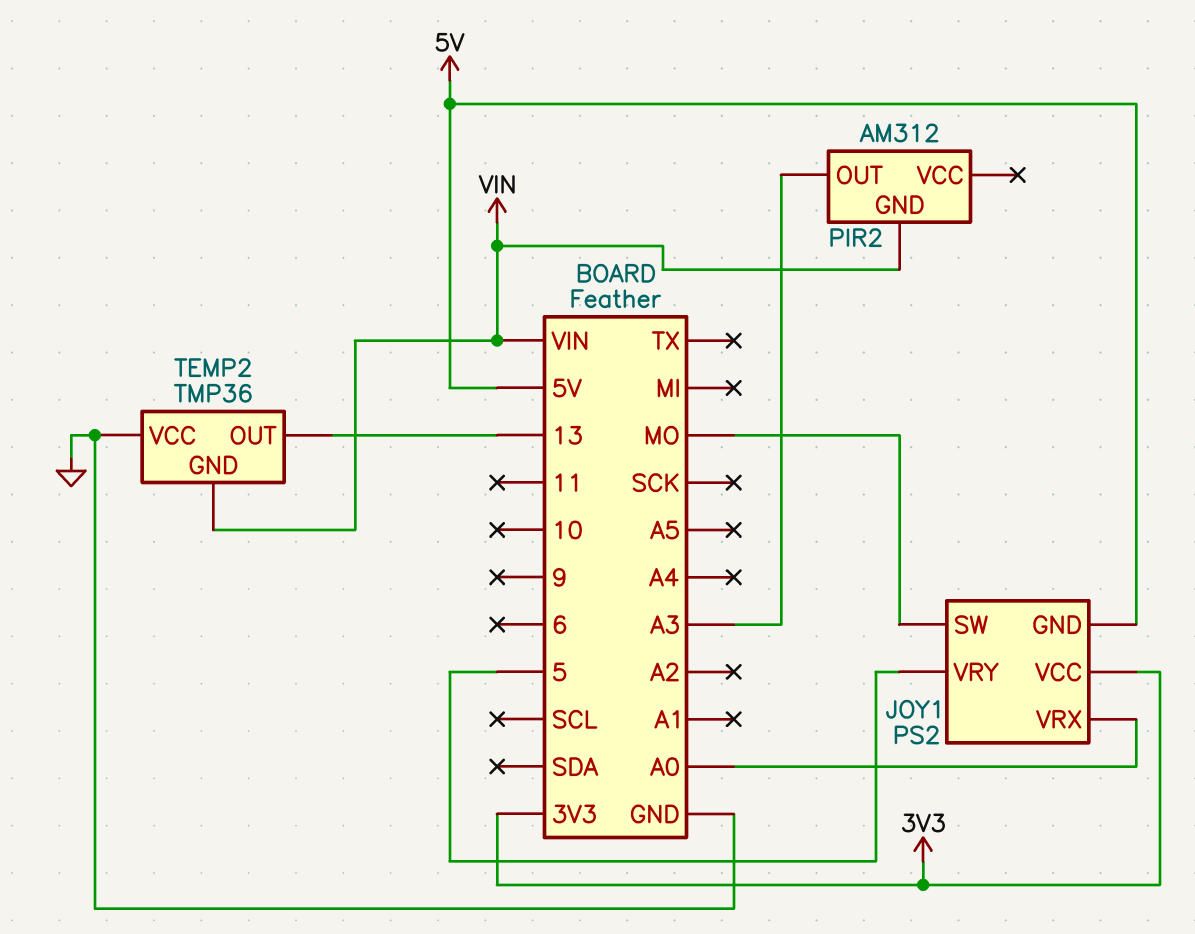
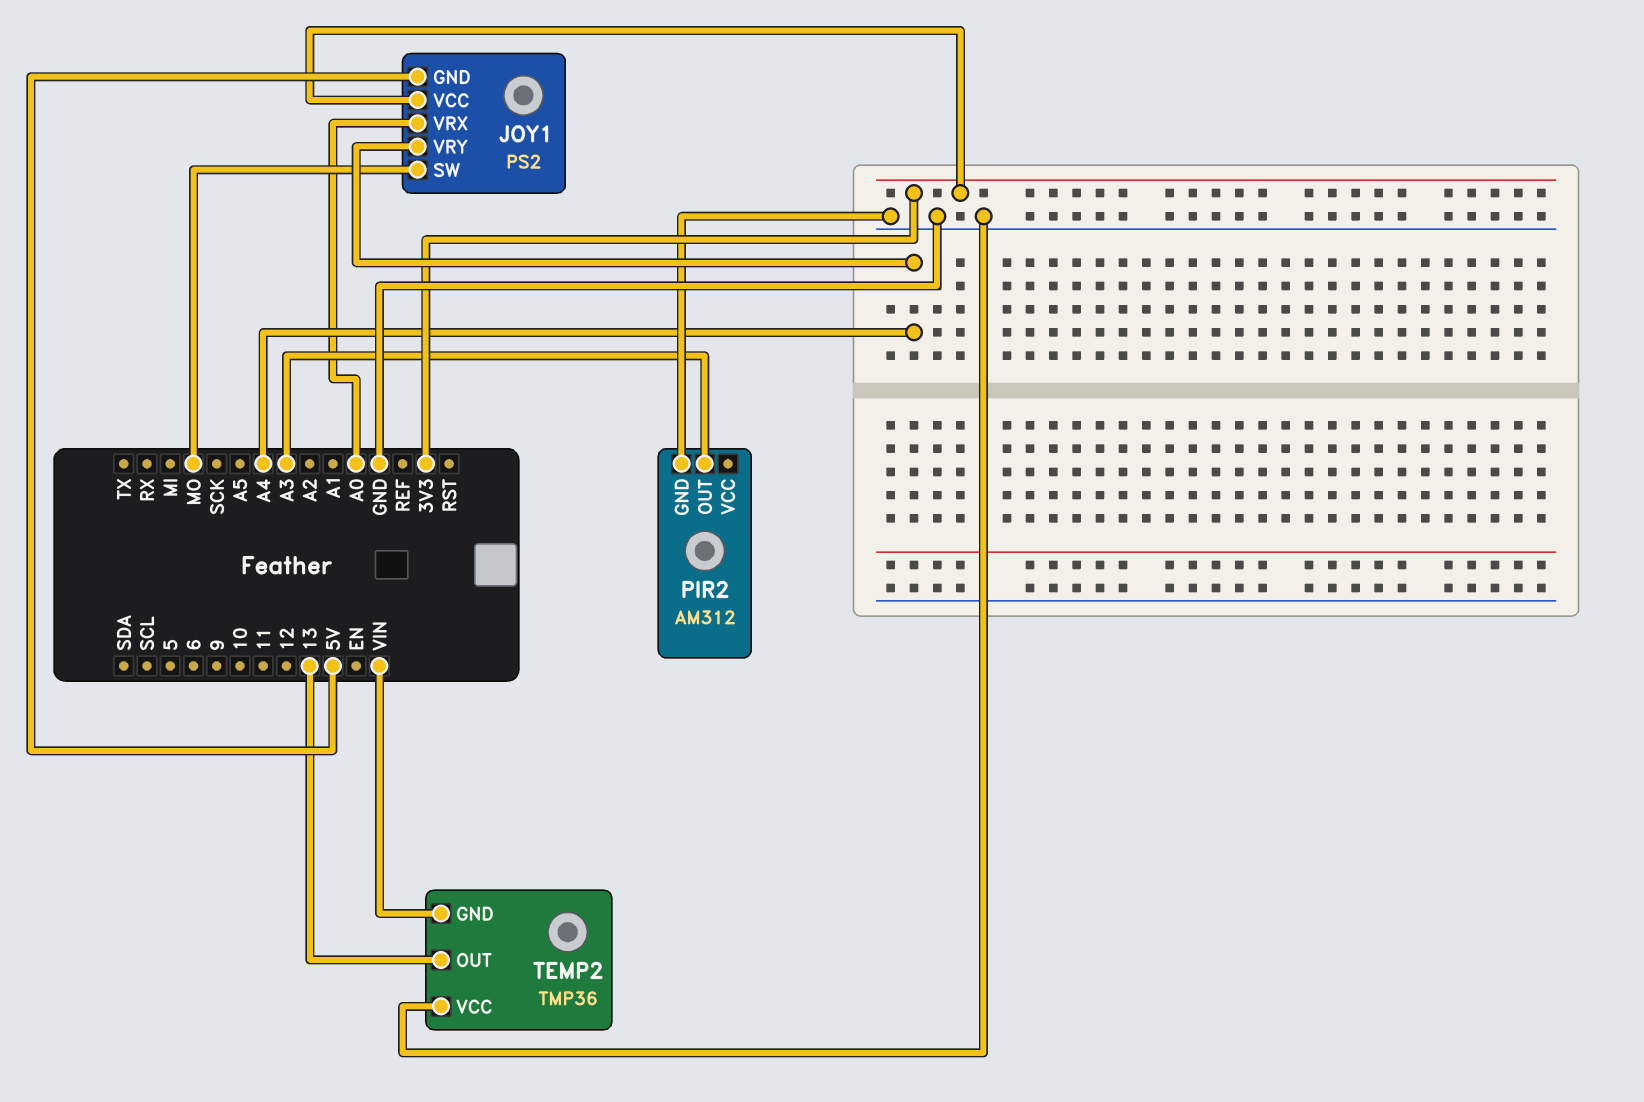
JOY1 pin VRY: 5 -> A4
PIR2 pin GND: VIN -> GND

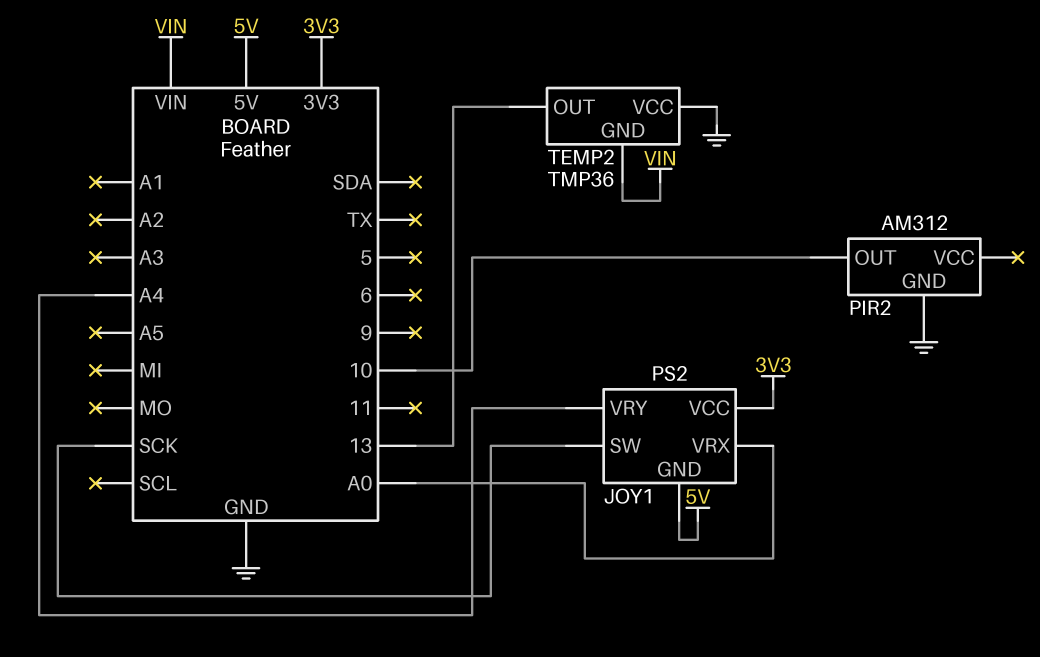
JOY1 pin SW: MO -> SCK
PIR2 pin OUT: A3 -> 10

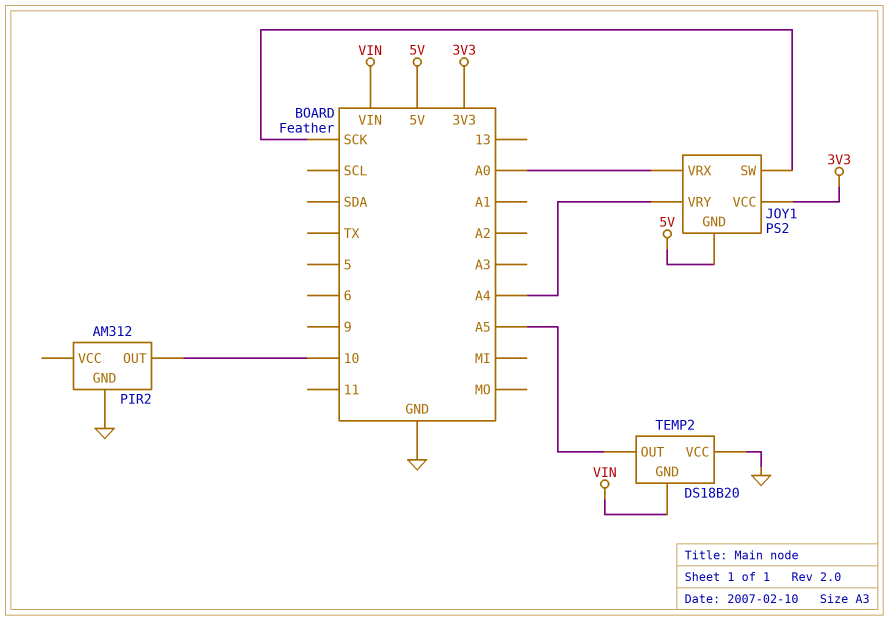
TEMP2: TMP36 -> DS18B20
TEMP2 pin OUT: 13 -> A5

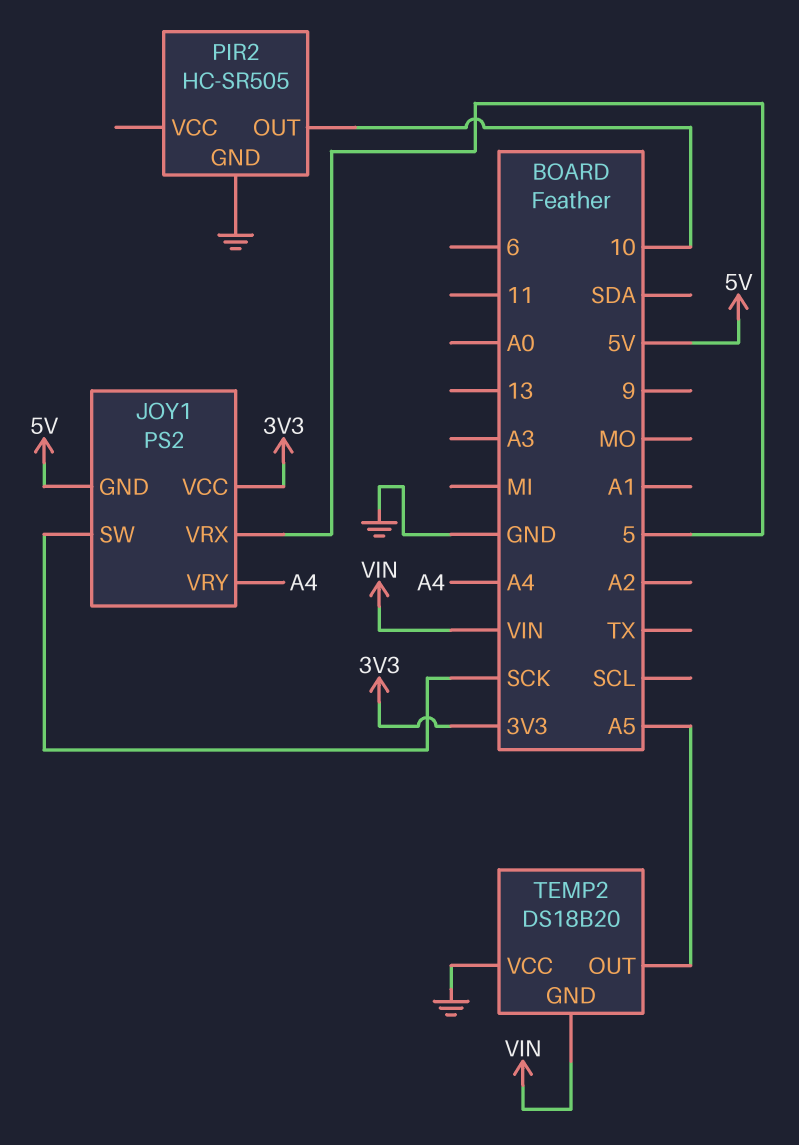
JOY1 pin VRX: A0 -> 5
PIR2: AM312 -> HC-SR505

